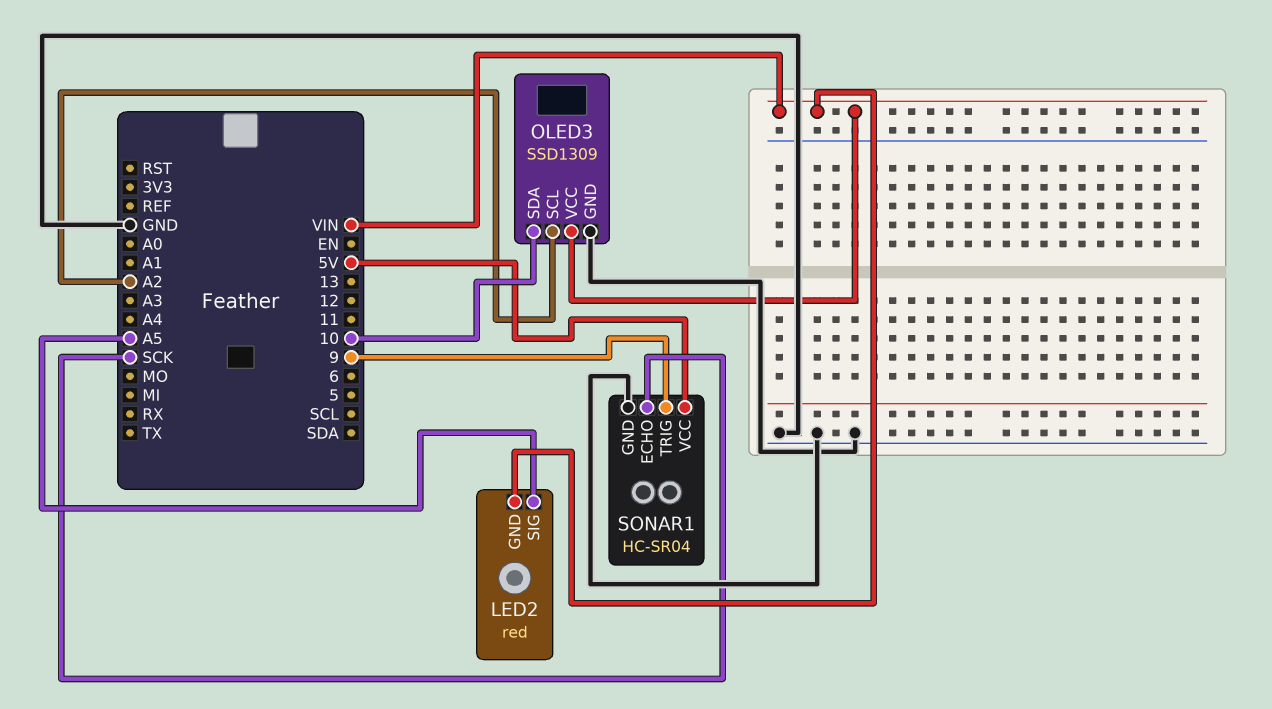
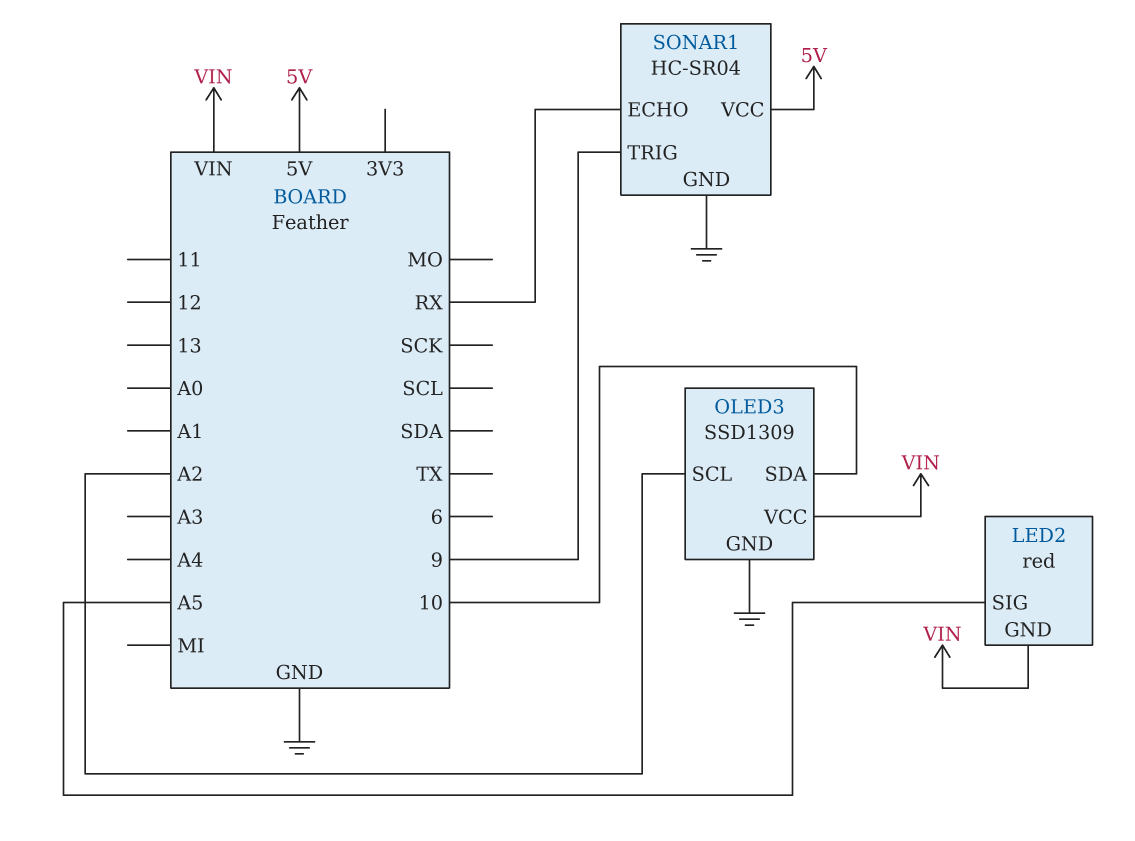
SONAR1 pin ECHO: SCK -> RX

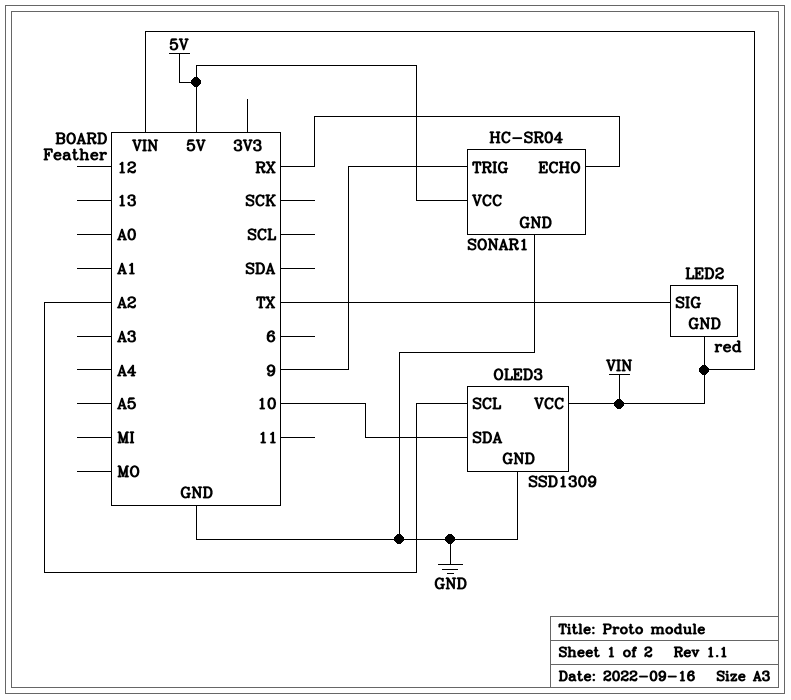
LED2 pin SIG: A5 -> TX

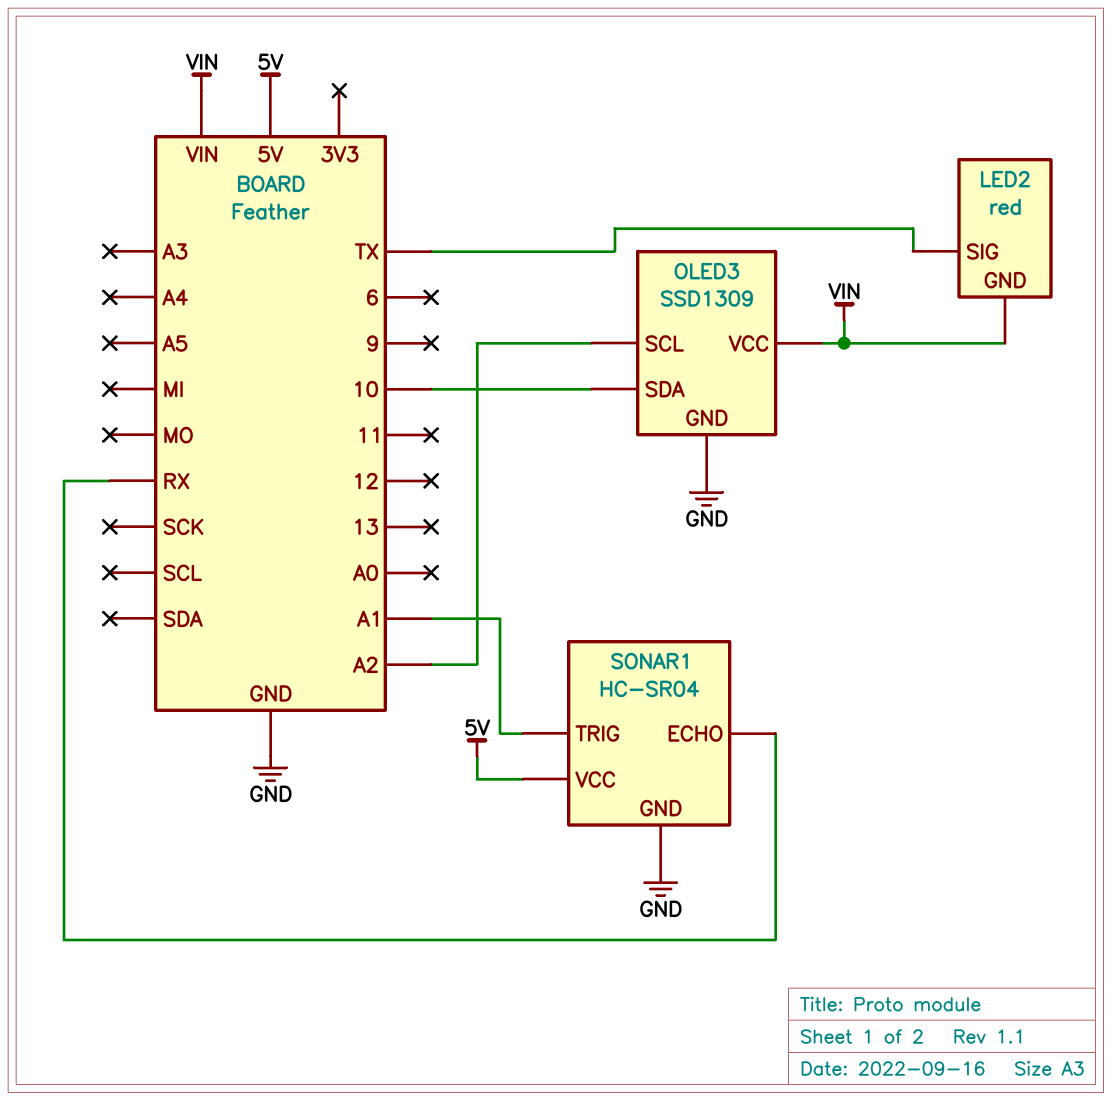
SONAR1 pin TRIG: 9 -> A1

